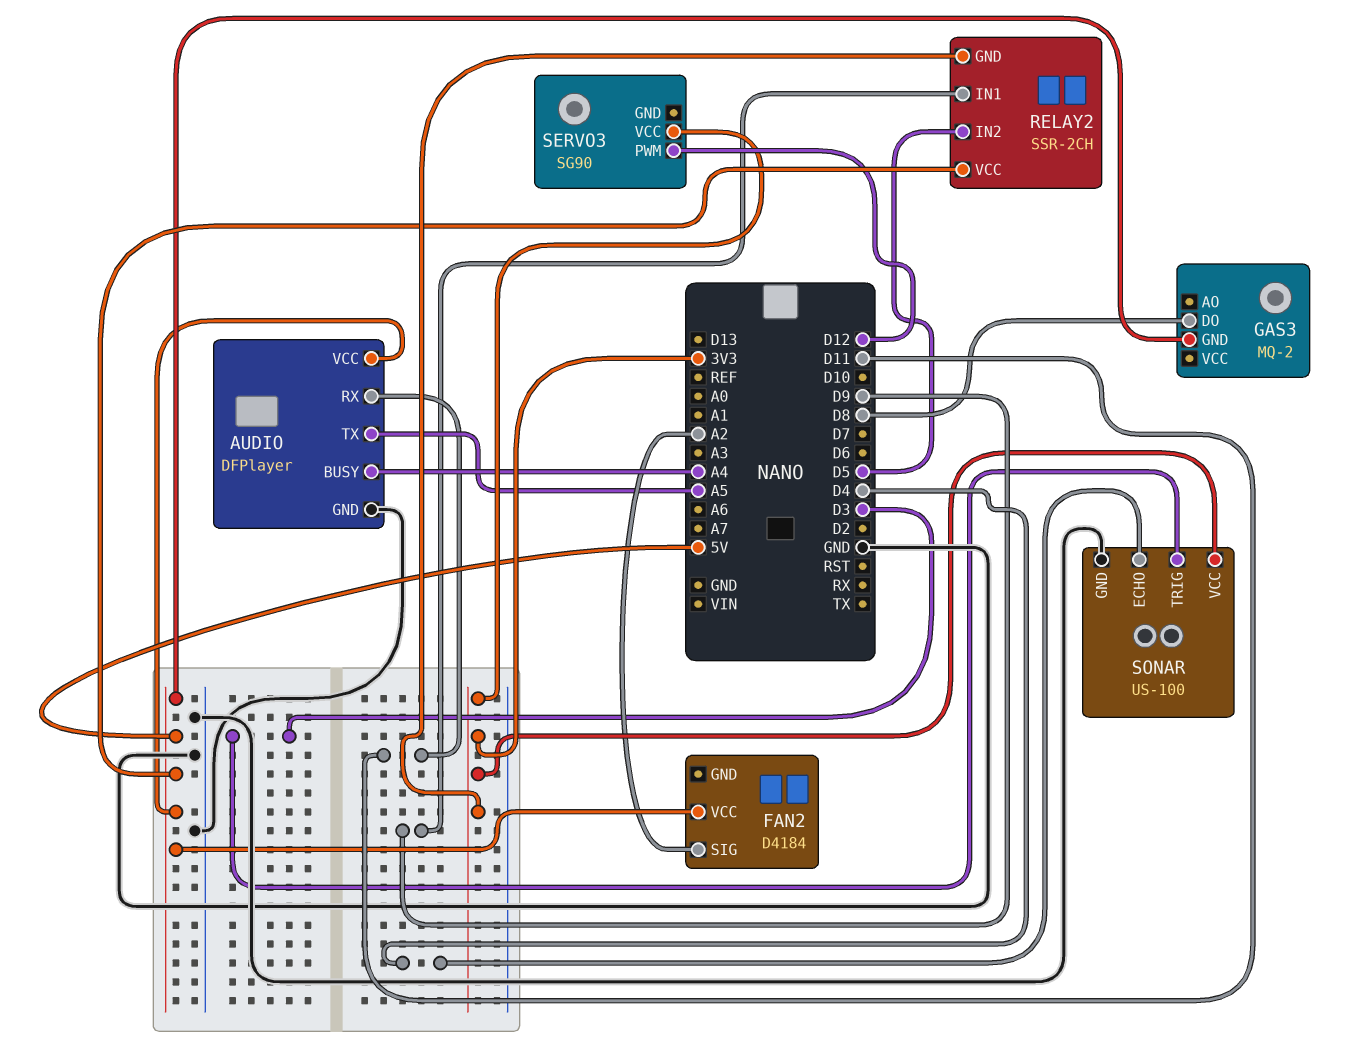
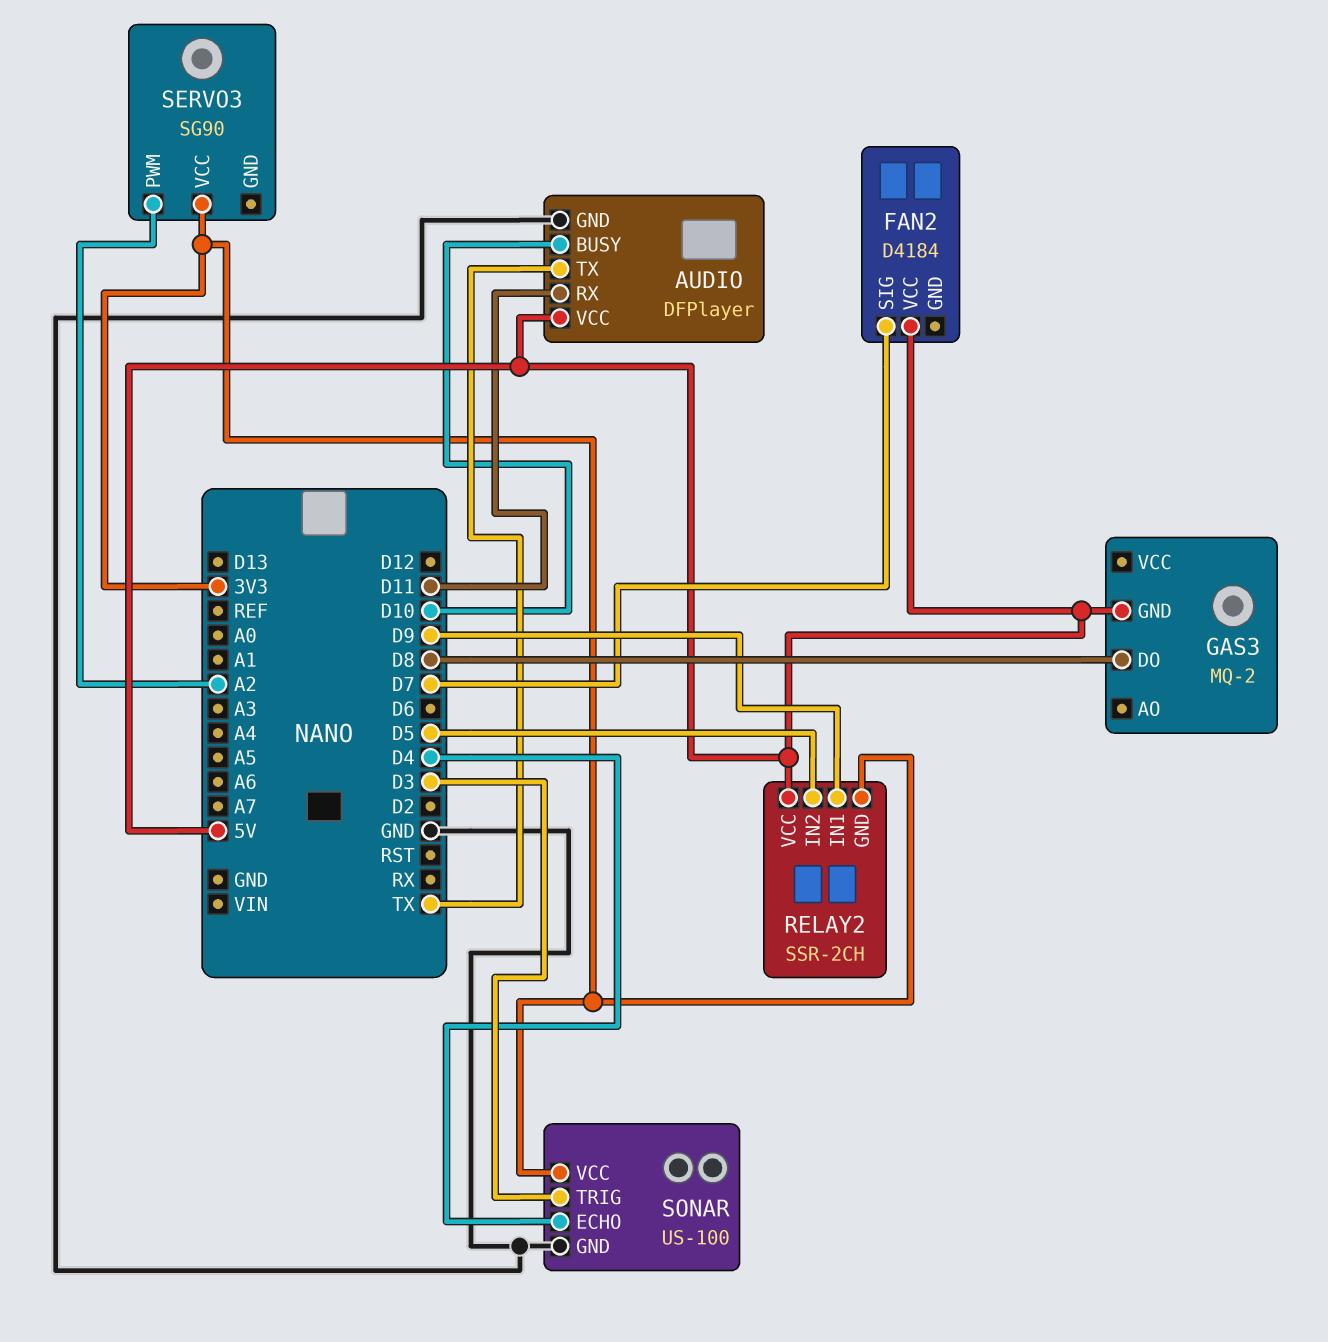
AUDIO pin BUSY: A4 -> D10
AUDIO pin TX: A5 -> TX
FAN2 pin SIG: A2 -> D7
SERVO3 pin PWM: D12 -> A2

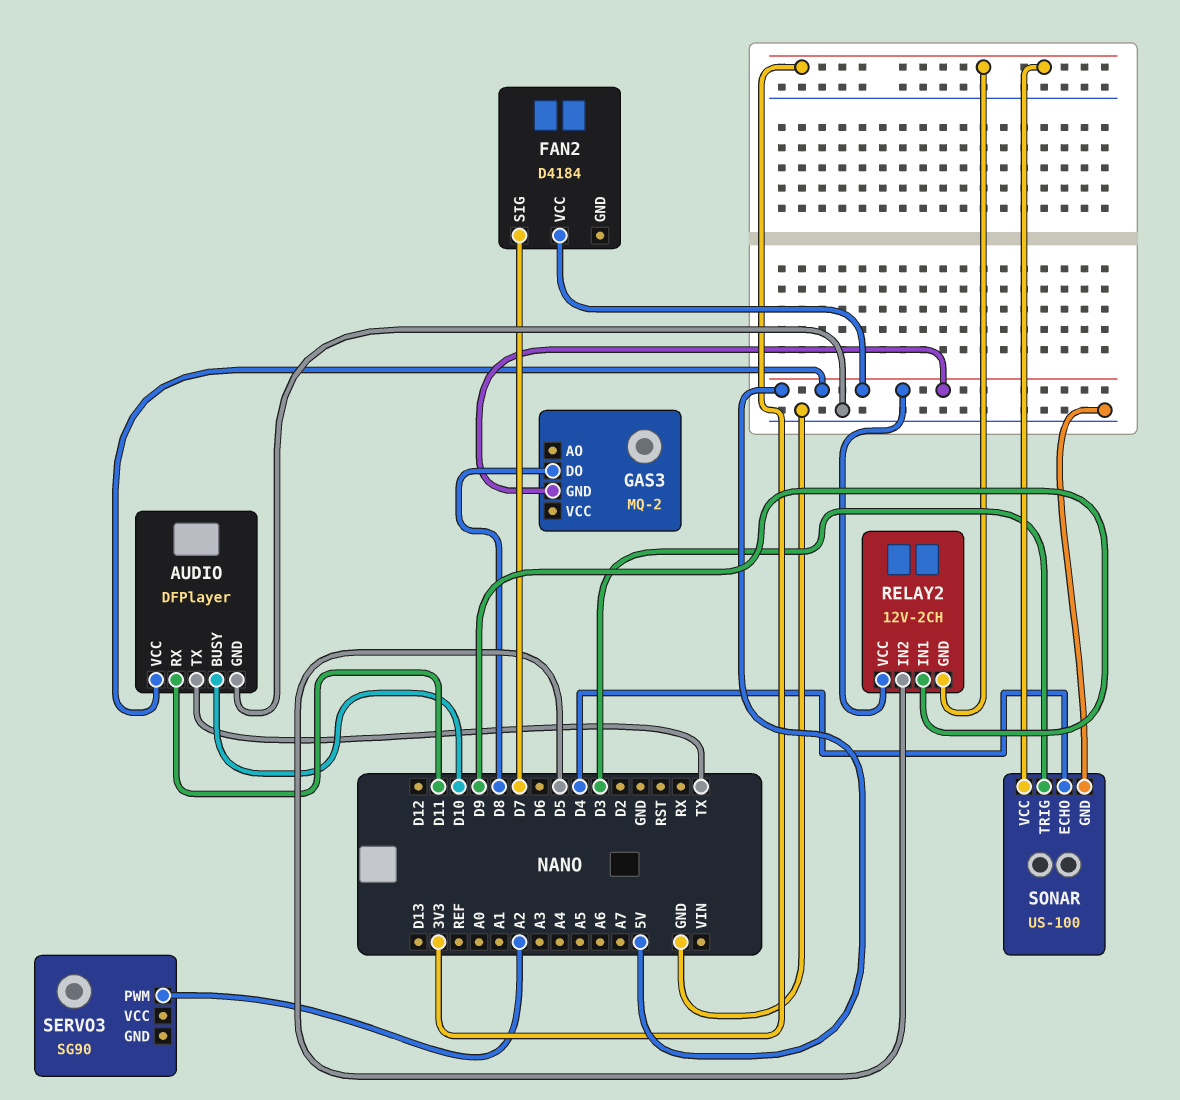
RELAY2: SSR-2CH -> 12V-2CH
SERVO3 pin VCC: 3V3 -> none

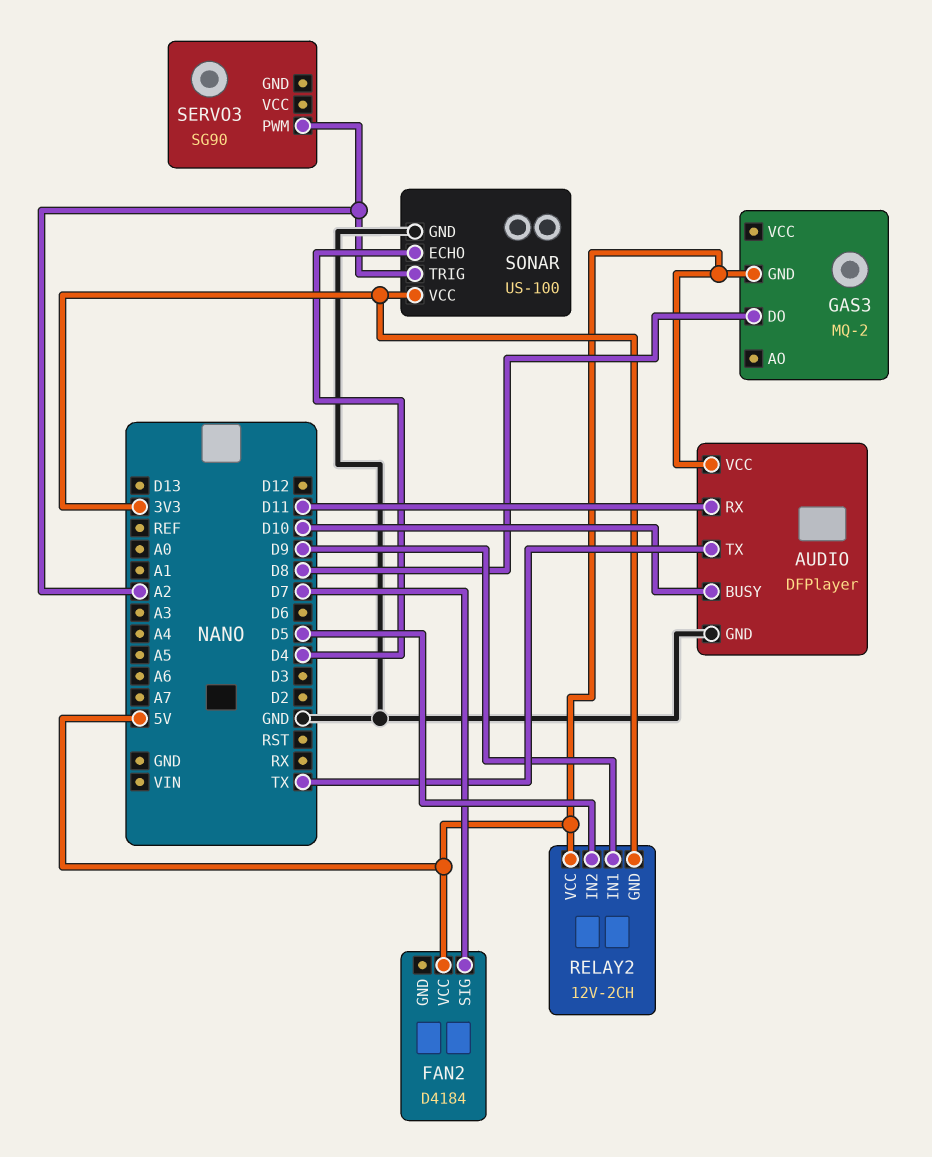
SONAR pin TRIG: D3 -> A2

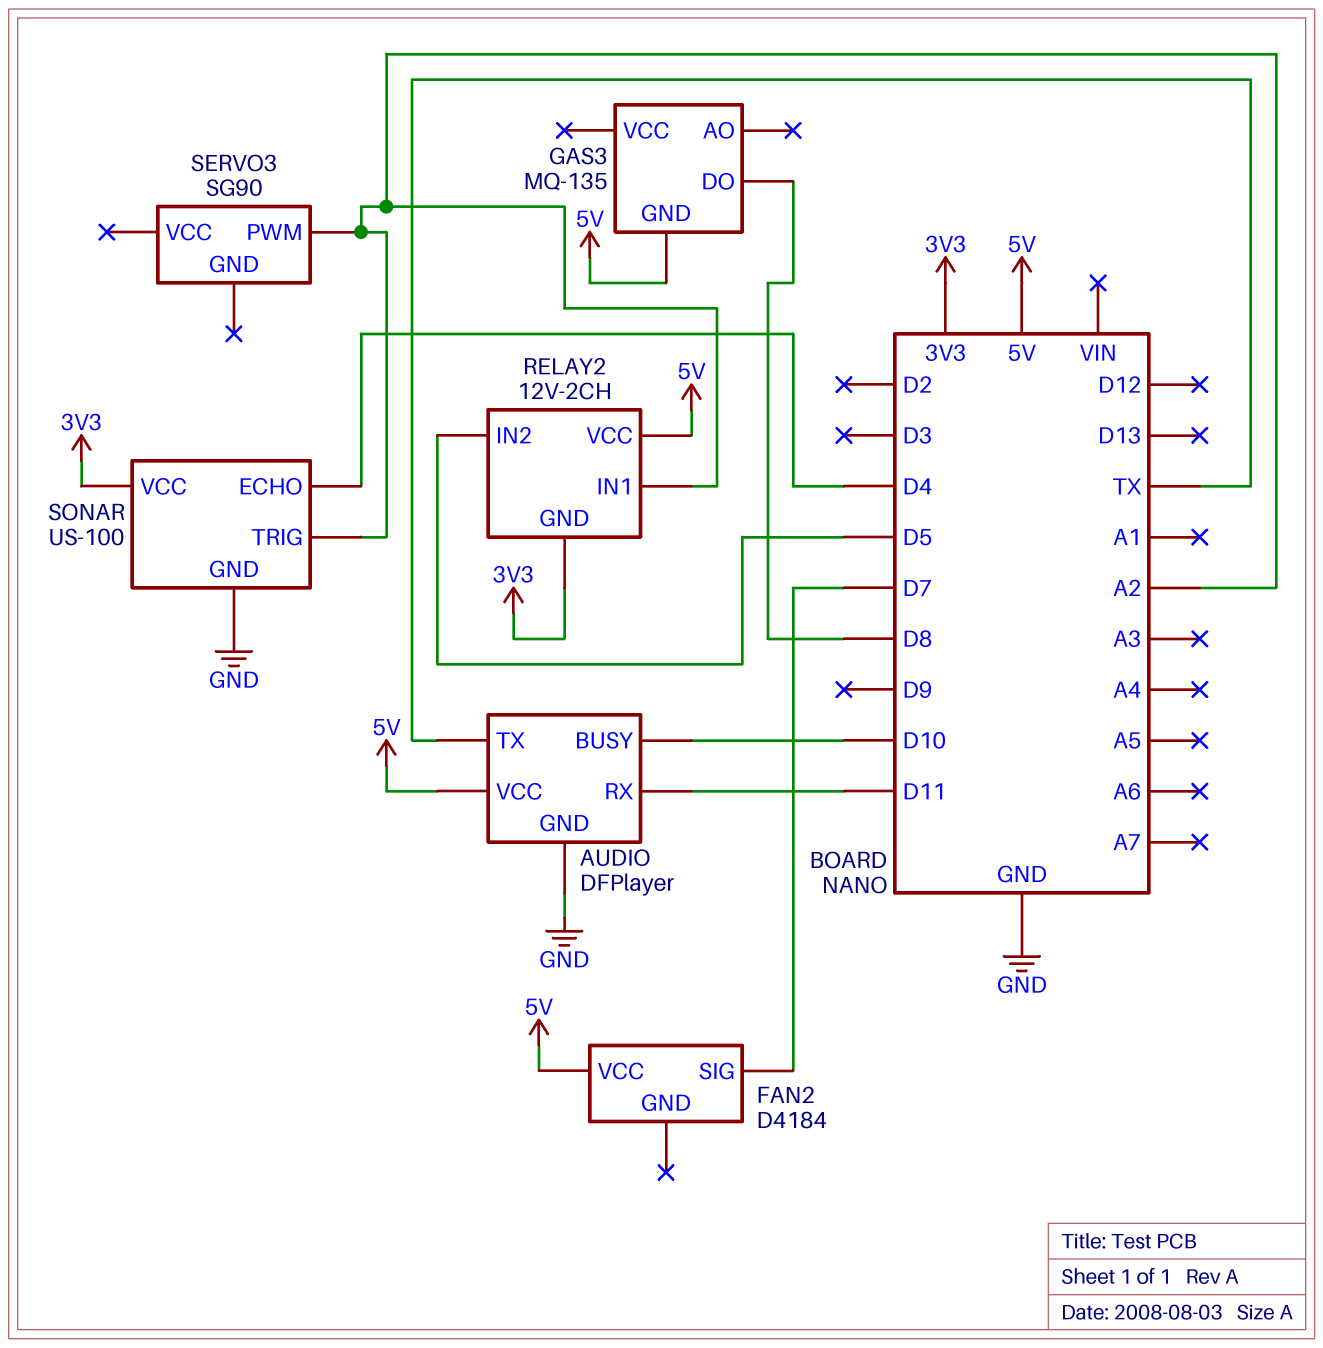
GAS3: MQ-2 -> MQ-135
RELAY2 pin IN1: D9 -> A2

